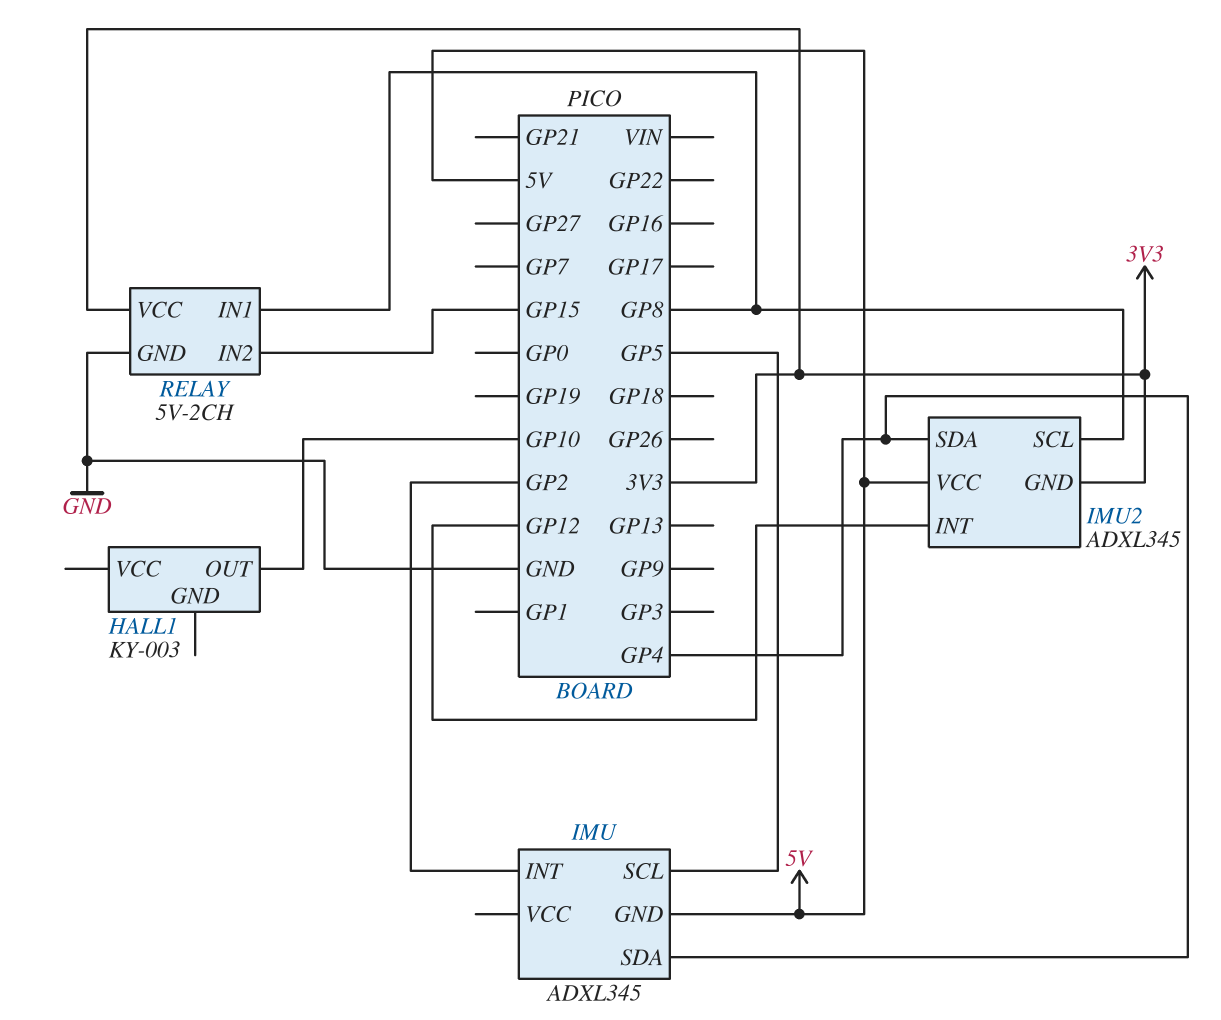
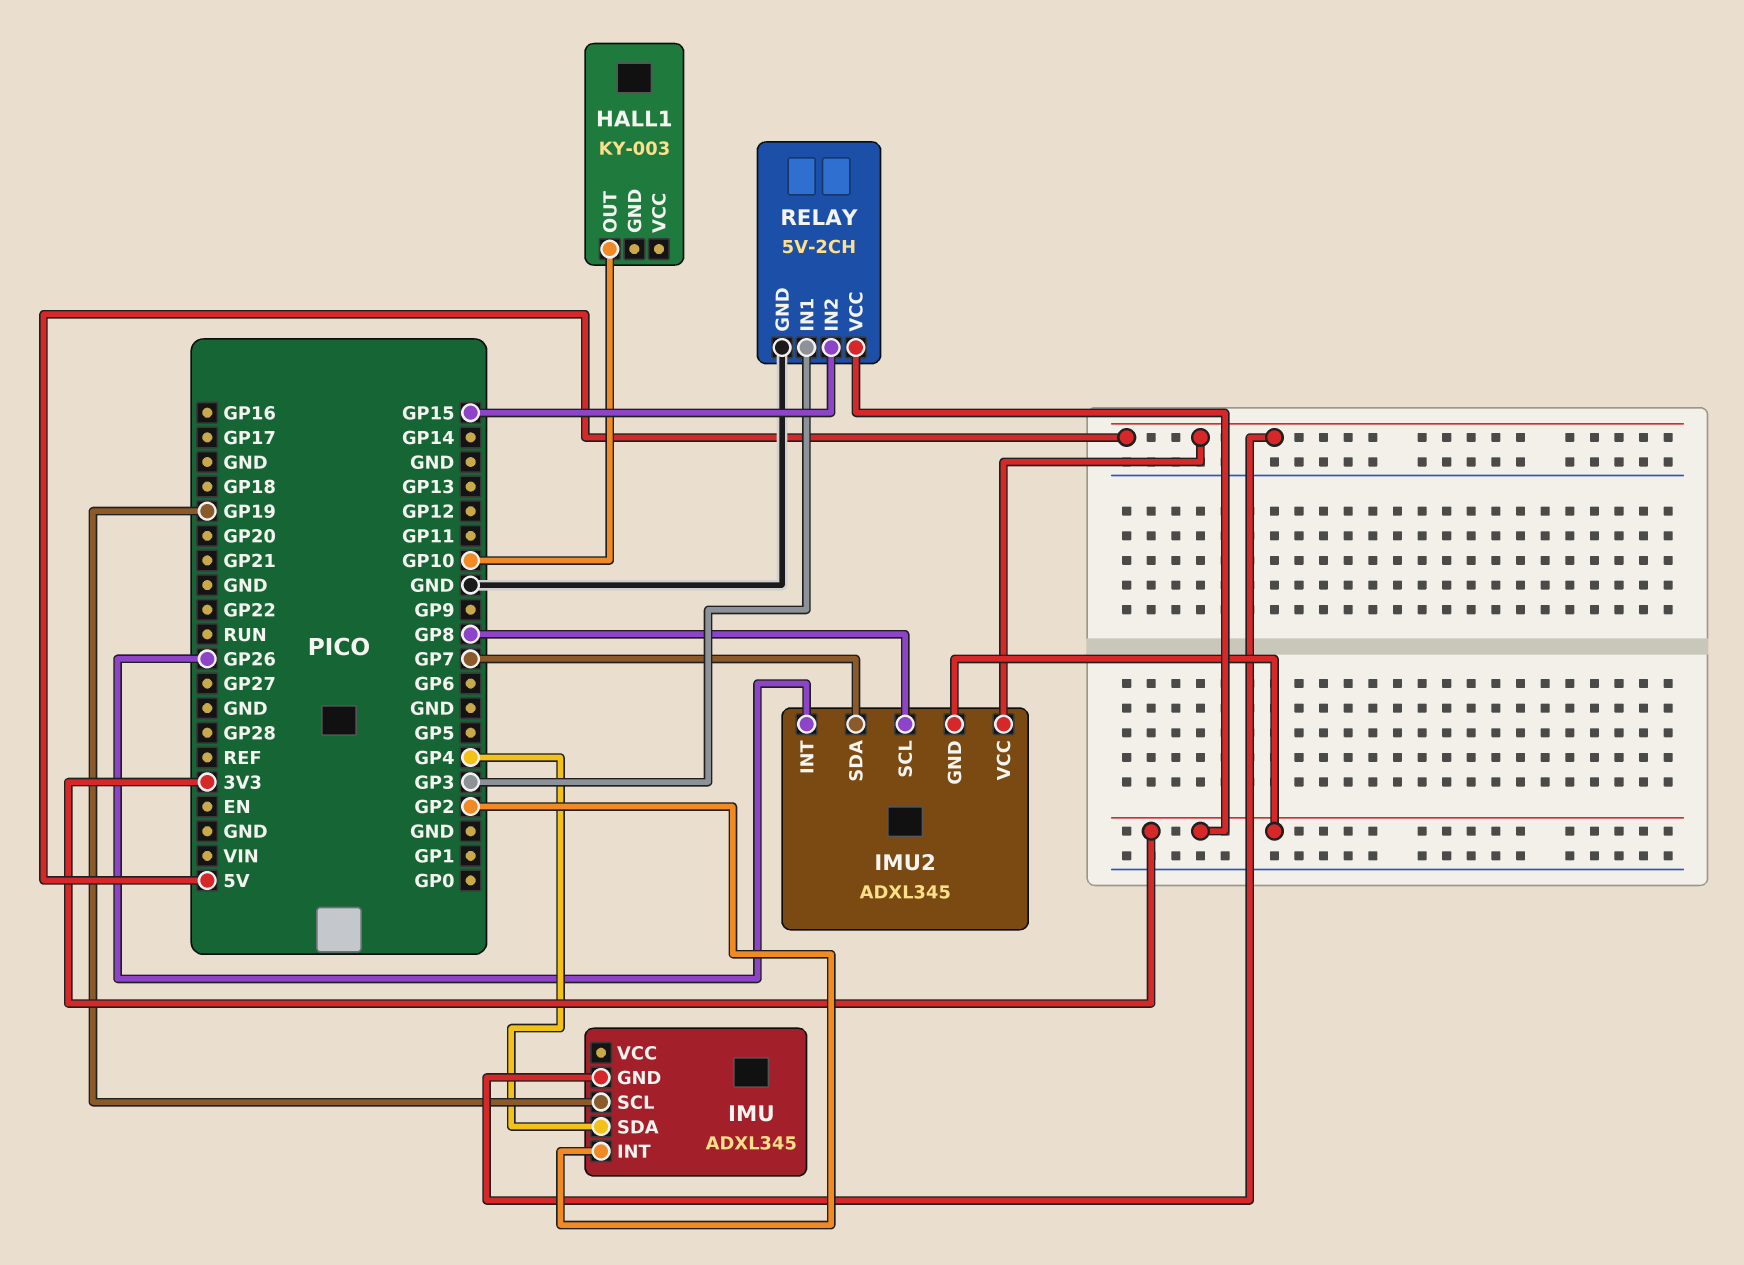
IMU pin SCL: GP5 -> GP19
IMU2 pin INT: GP12 -> GP26
IMU2 pin SDA: GP4 -> GP7
RELAY pin IN1: GP8 -> GP3

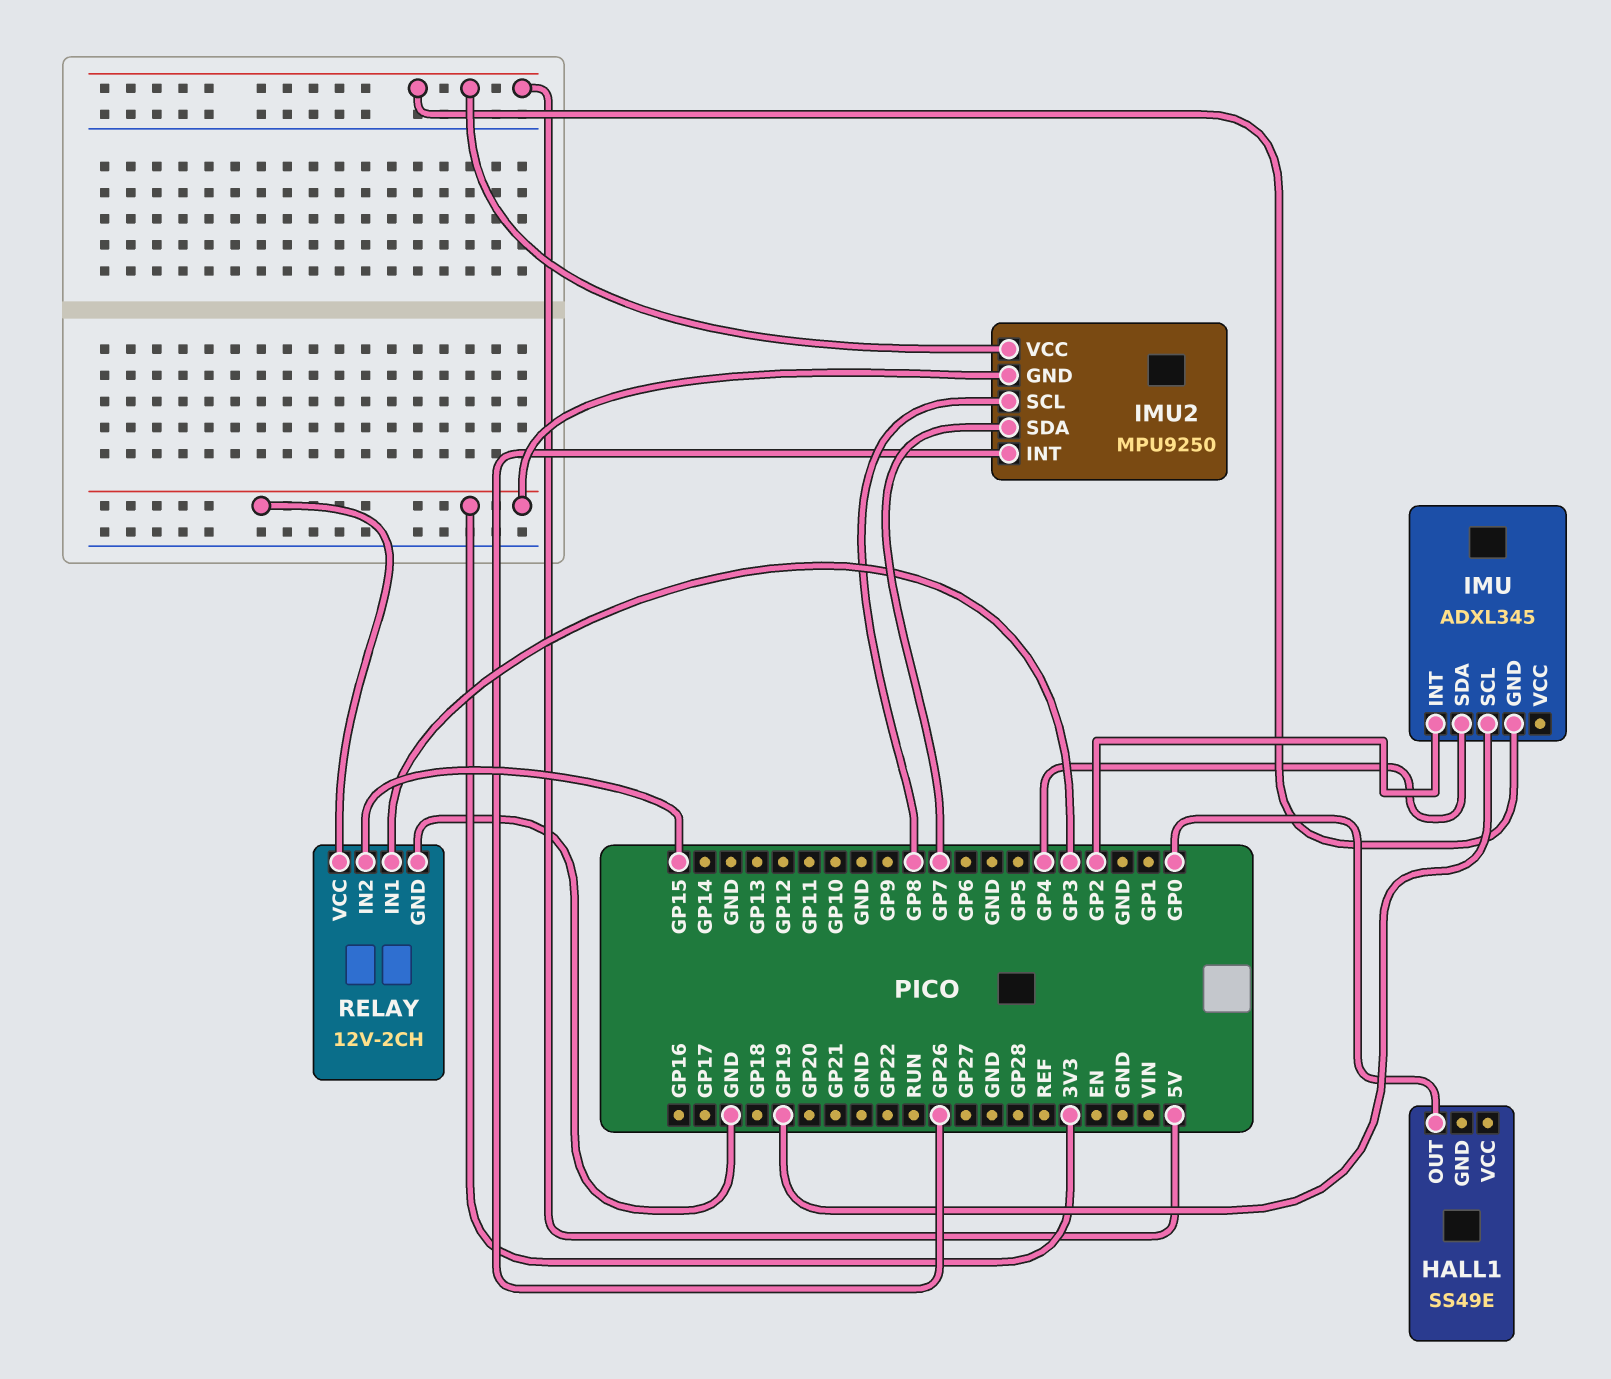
HALL1: KY-003 -> SS49E
HALL1 pin OUT: GP10 -> GP0
IMU2: ADXL345 -> MPU9250
RELAY: 5V-2CH -> 12V-2CH

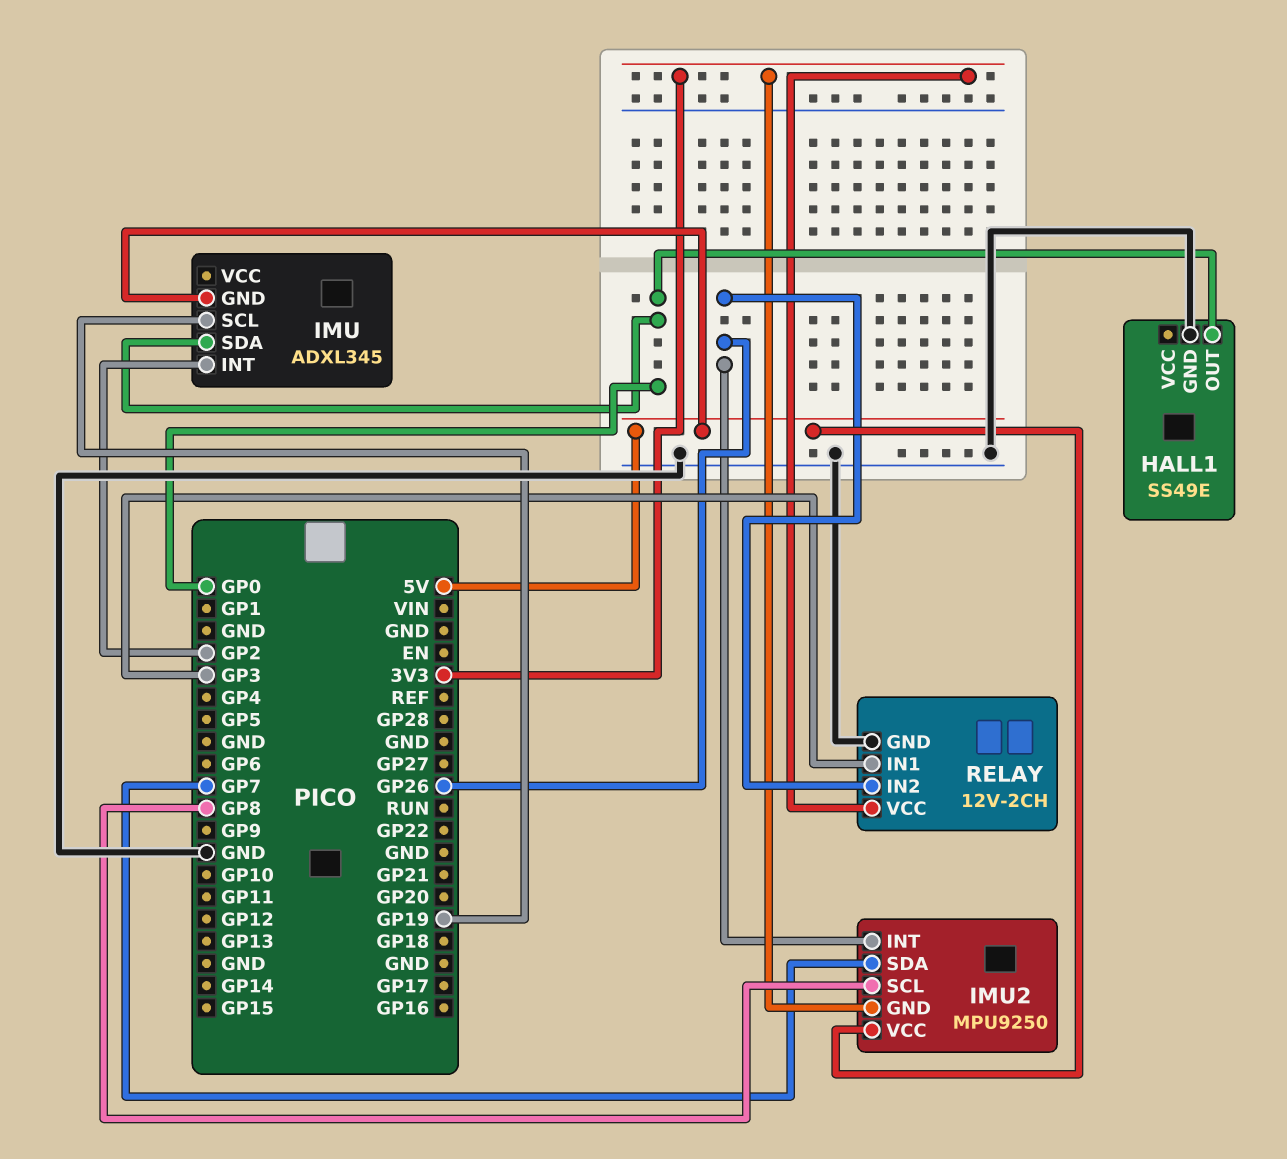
HALL1 pin GND: none -> GND
IMU pin SDA: GP4 -> GP0
RELAY pin IN2: GP15 -> GP26

